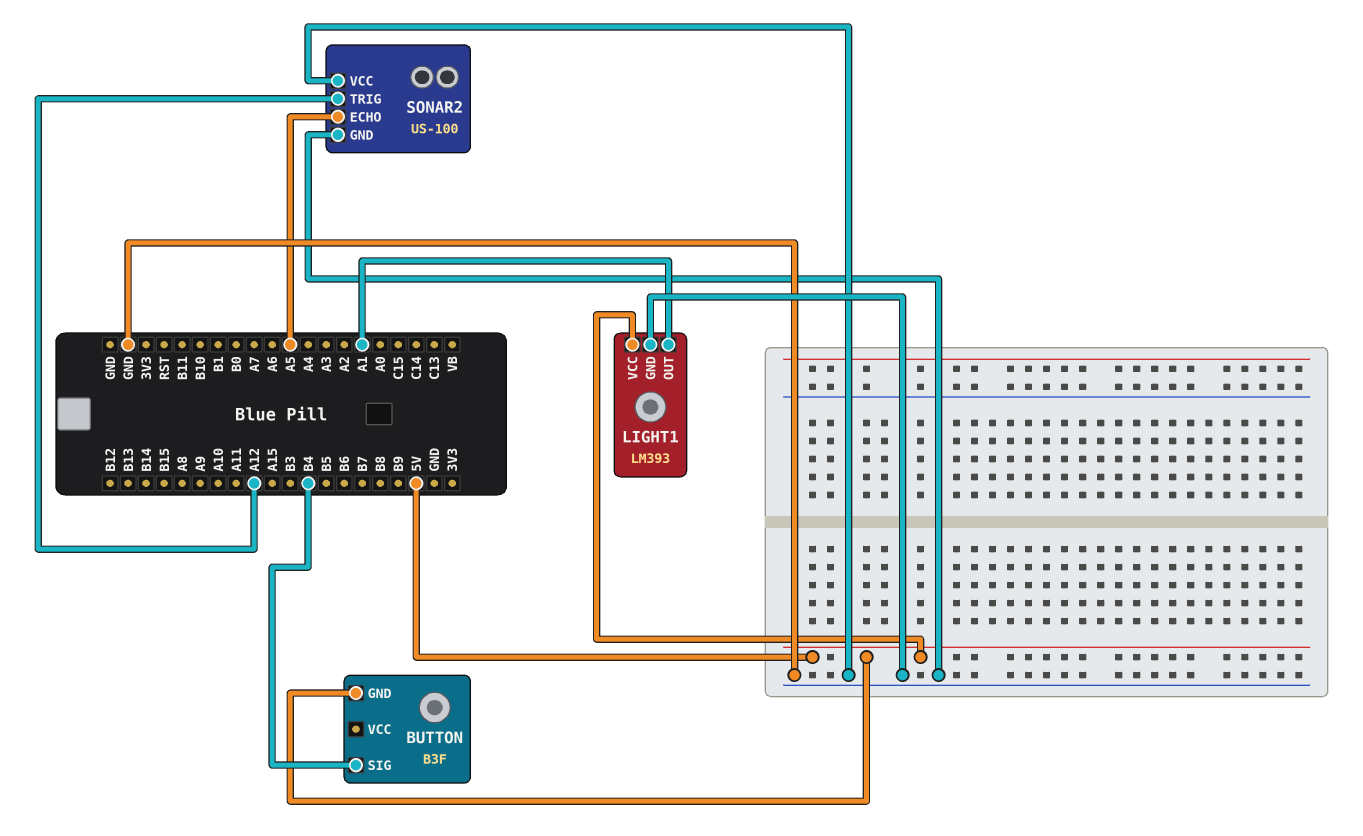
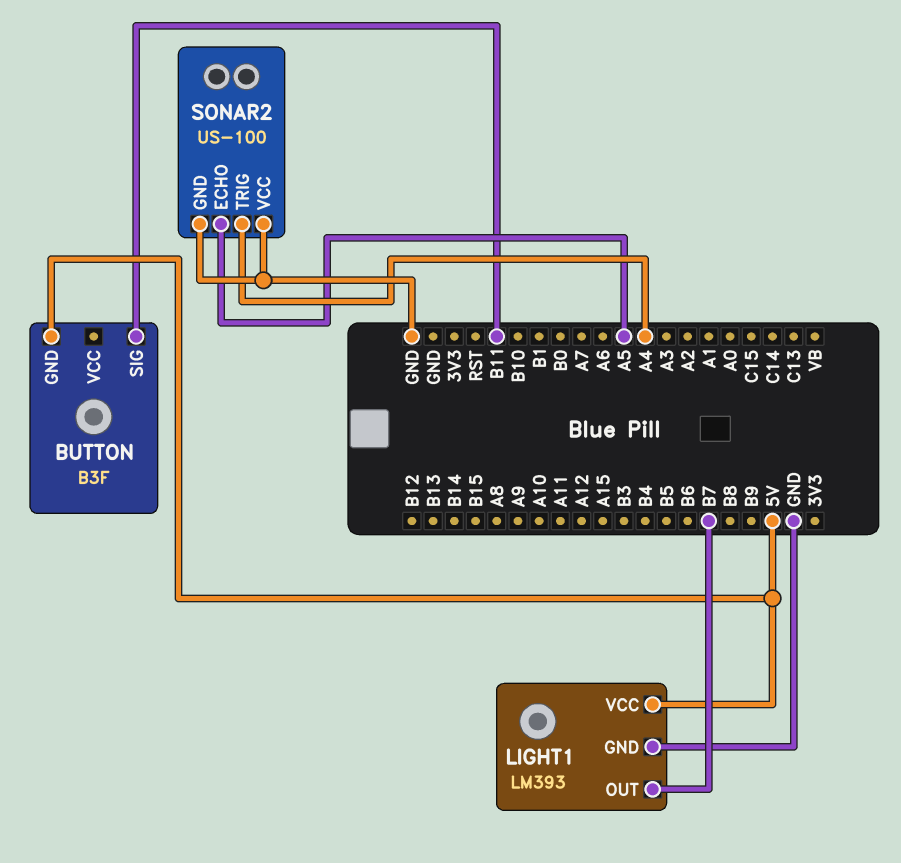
BUTTON pin SIG: B4 -> B11
LIGHT1 pin OUT: A1 -> B7
SONAR2 pin TRIG: A12 -> A4

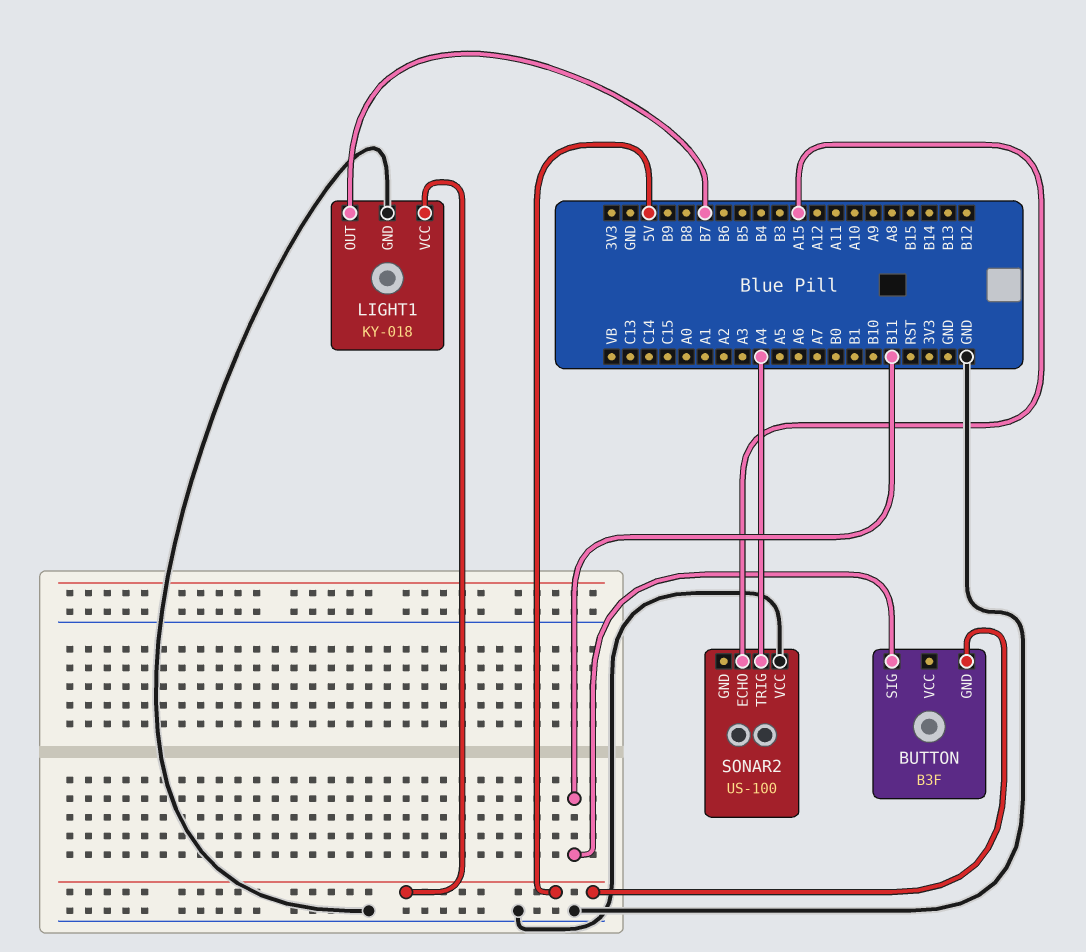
LIGHT1: LM393 -> KY-018
SONAR2 pin ECHO: A5 -> A15
SONAR2 pin GND: GND -> none

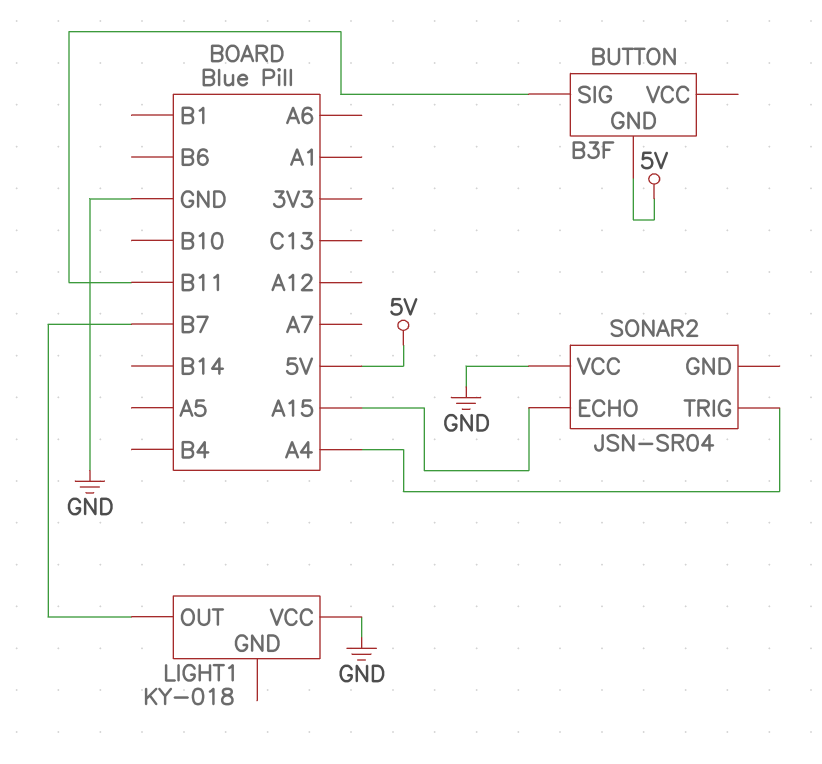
LIGHT1 pin GND: GND -> none
LIGHT1 pin VCC: 5V -> GND
SONAR2: US-100 -> JSN-SR04

